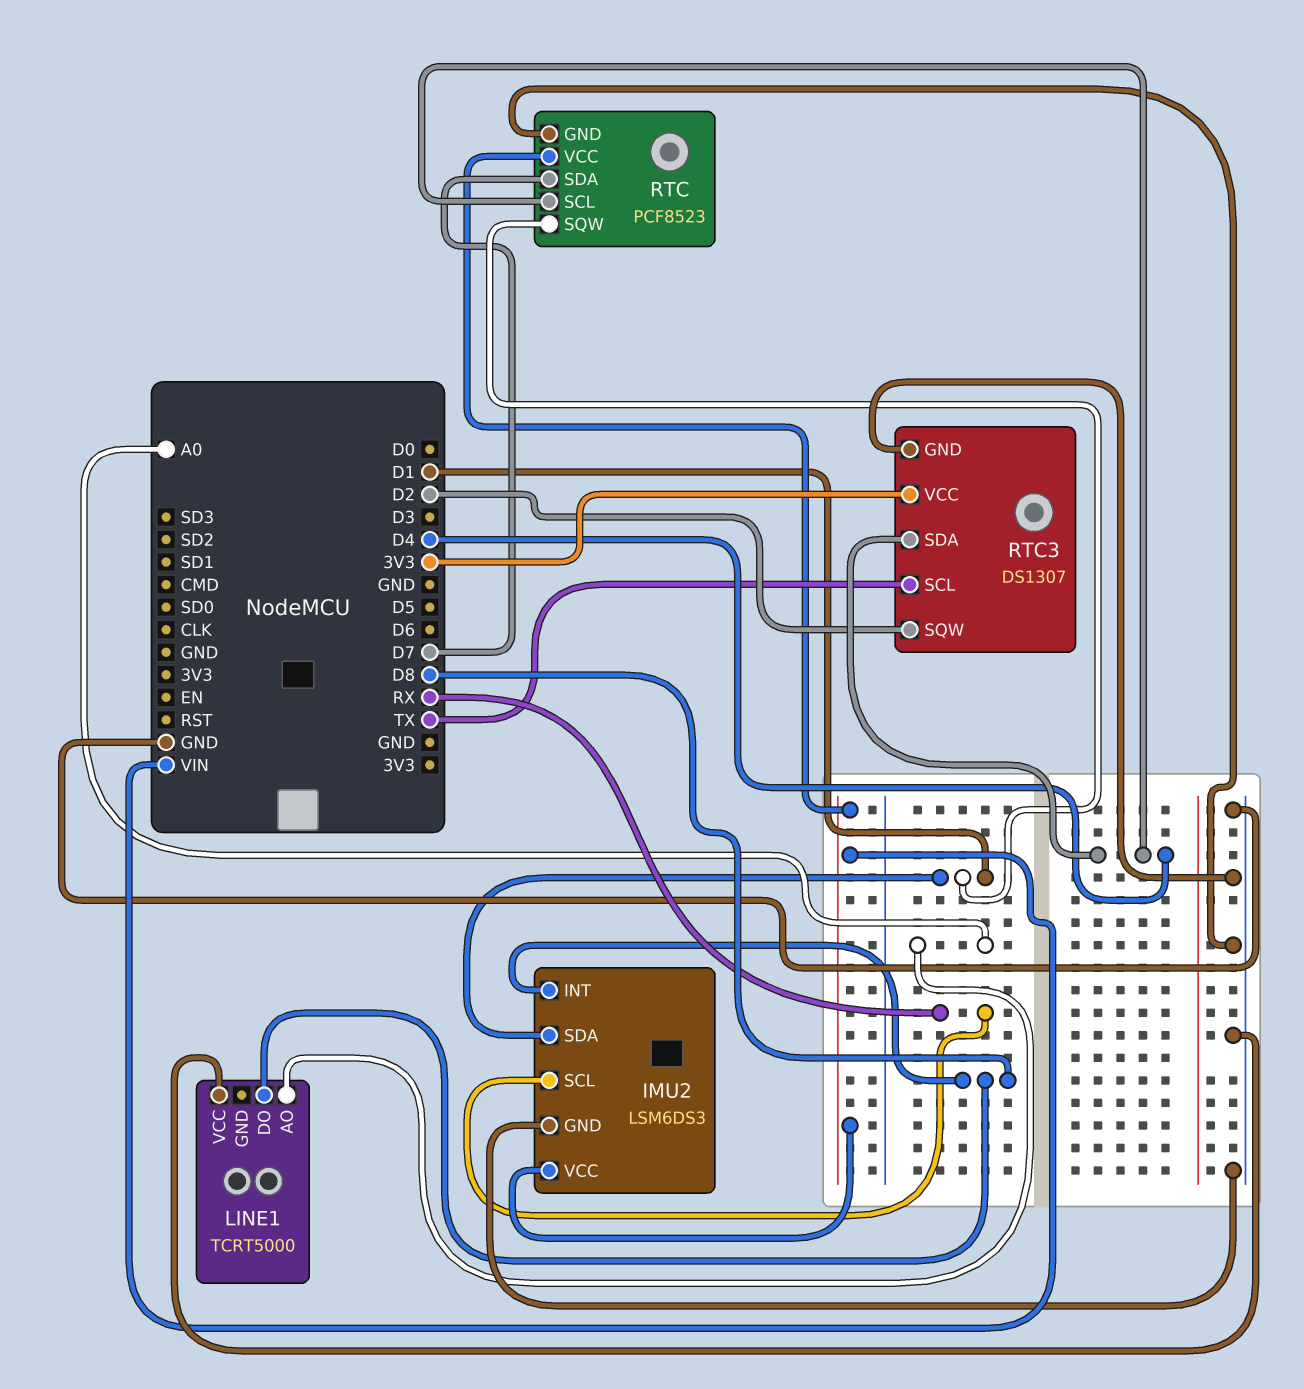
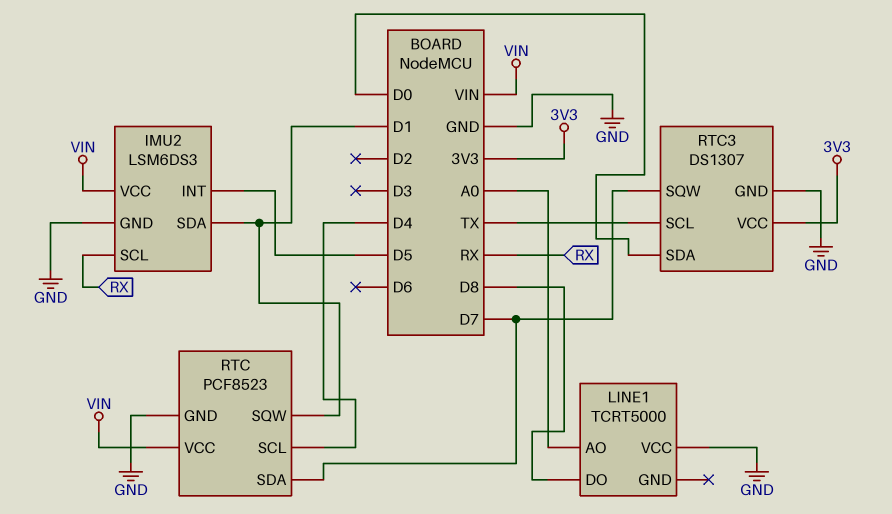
IMU2 pin INT: D8 -> D5
RTC3 pin SDA: D4 -> D0
RTC3 pin SQW: D2 -> D7

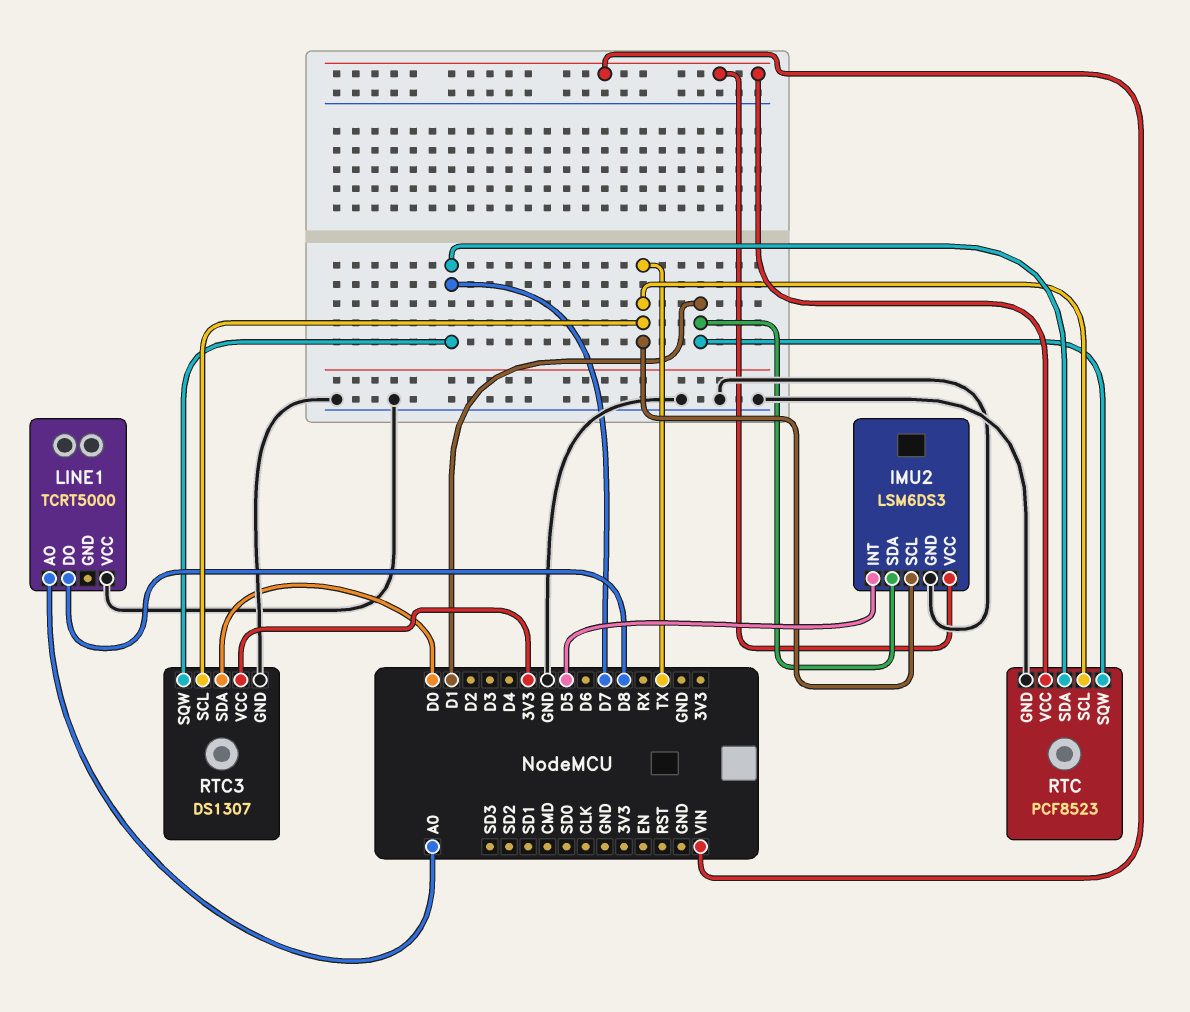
IMU2 pin SCL: RX -> TX
RTC pin SCL: D4 -> TX

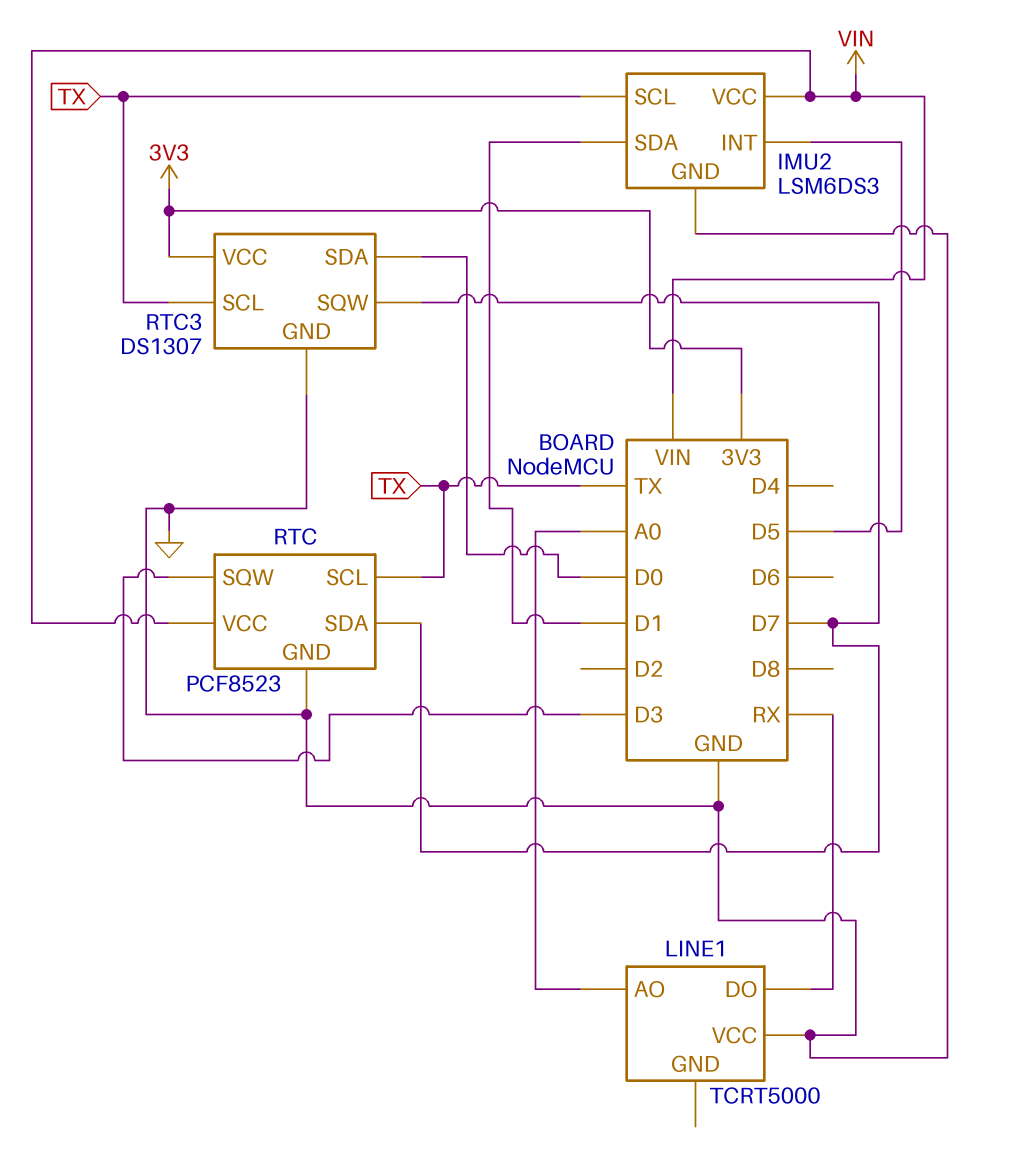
LINE1 pin DO: D8 -> RX
RTC pin SQW: D1 -> D3

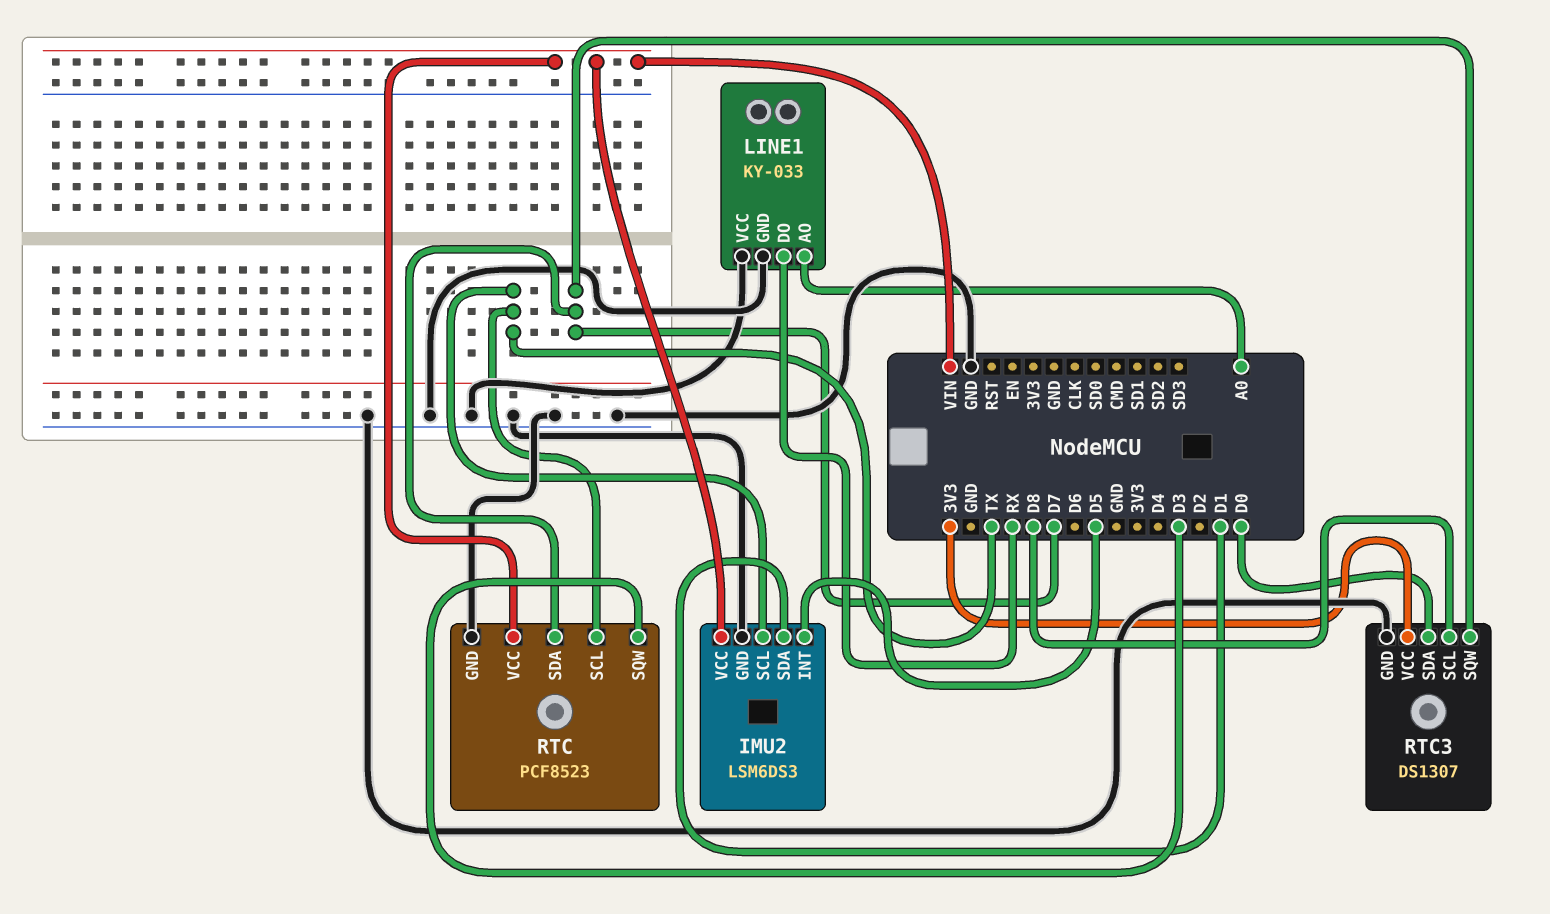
LINE1: TCRT5000 -> KY-033
LINE1 pin GND: none -> GND
RTC3 pin SCL: TX -> D8

